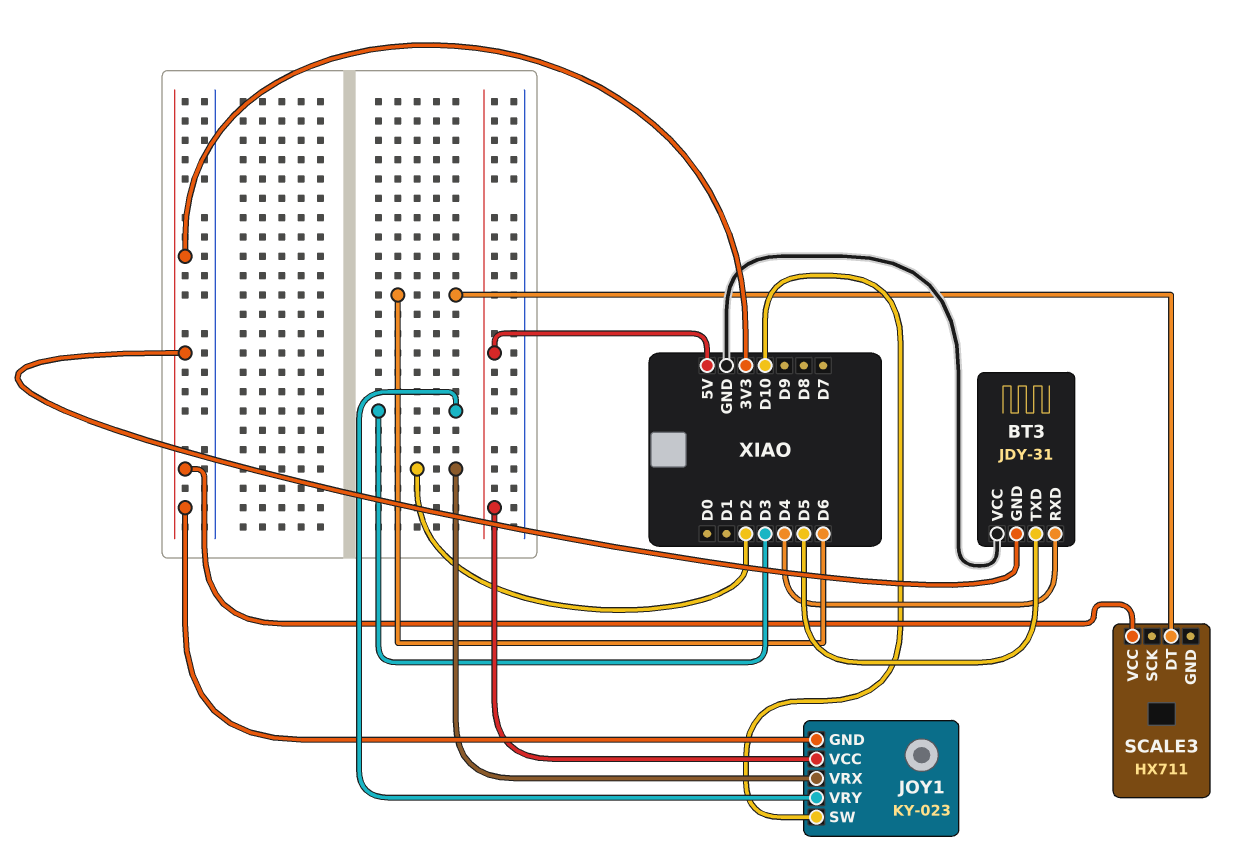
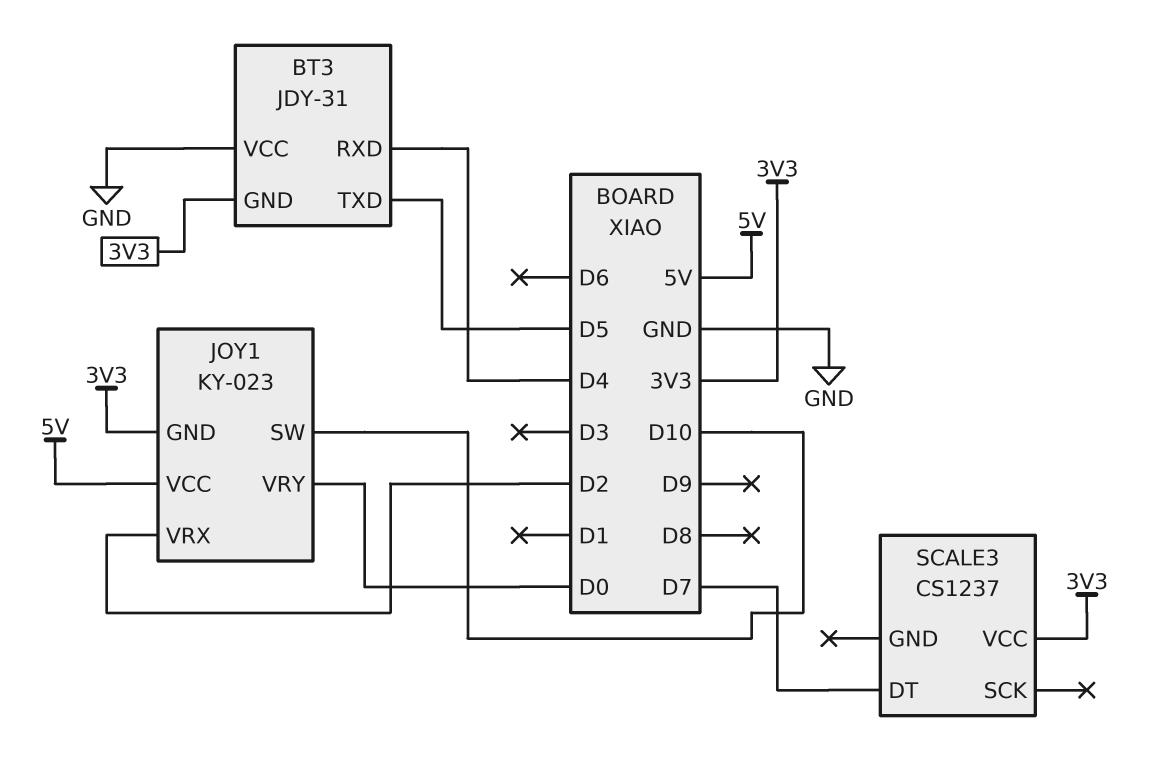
JOY1 pin VRY: D3 -> D0
SCALE3: HX711 -> CS1237
SCALE3 pin DT: D6 -> D7

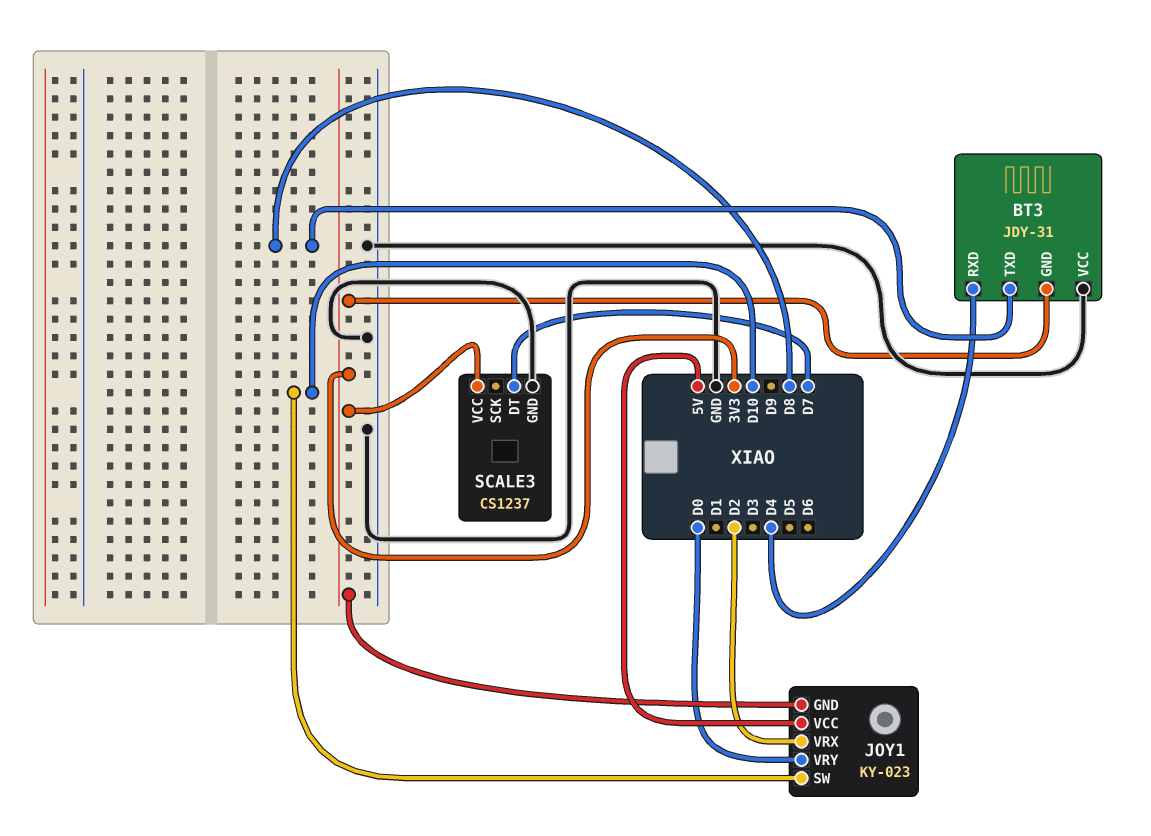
BT3 pin TXD: D5 -> D8
SCALE3 pin GND: none -> GND

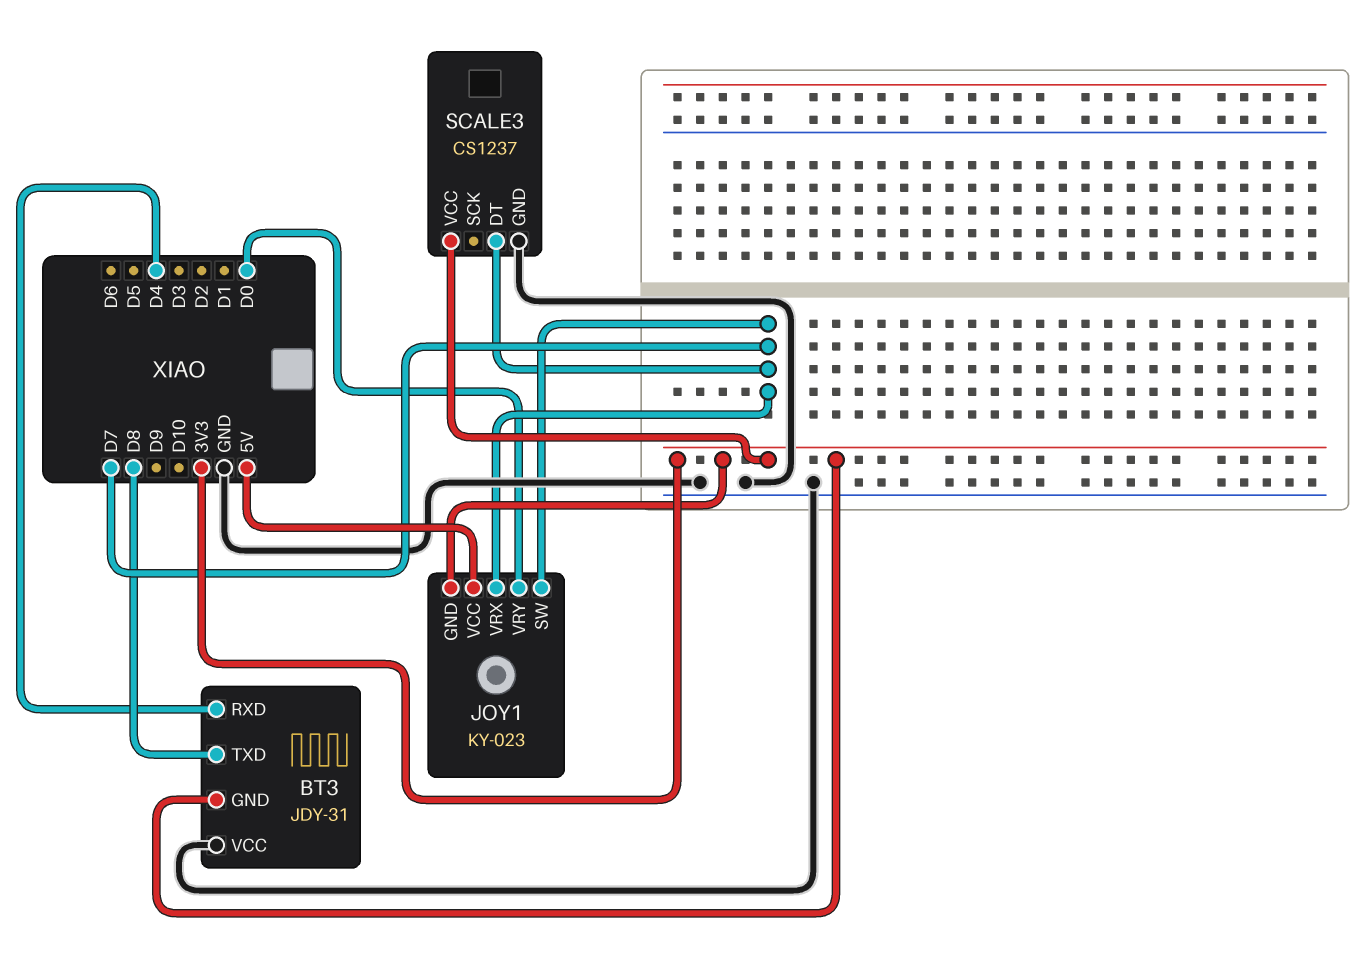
JOY1 pin SW: D10 -> D7
JOY1 pin VRX: D2 -> D7

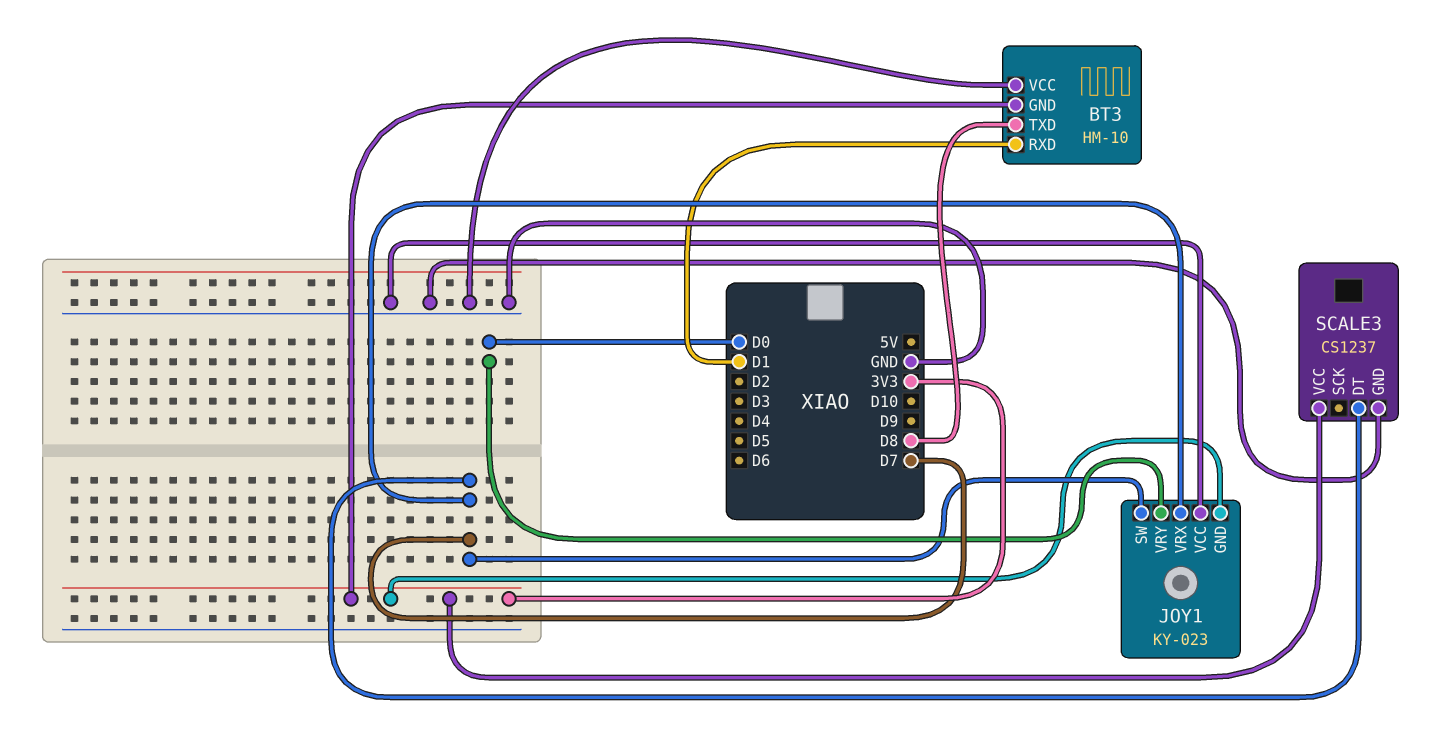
BT3: JDY-31 -> HM-10
BT3 pin RXD: D4 -> D1
JOY1 pin VCC: 5V -> GND

